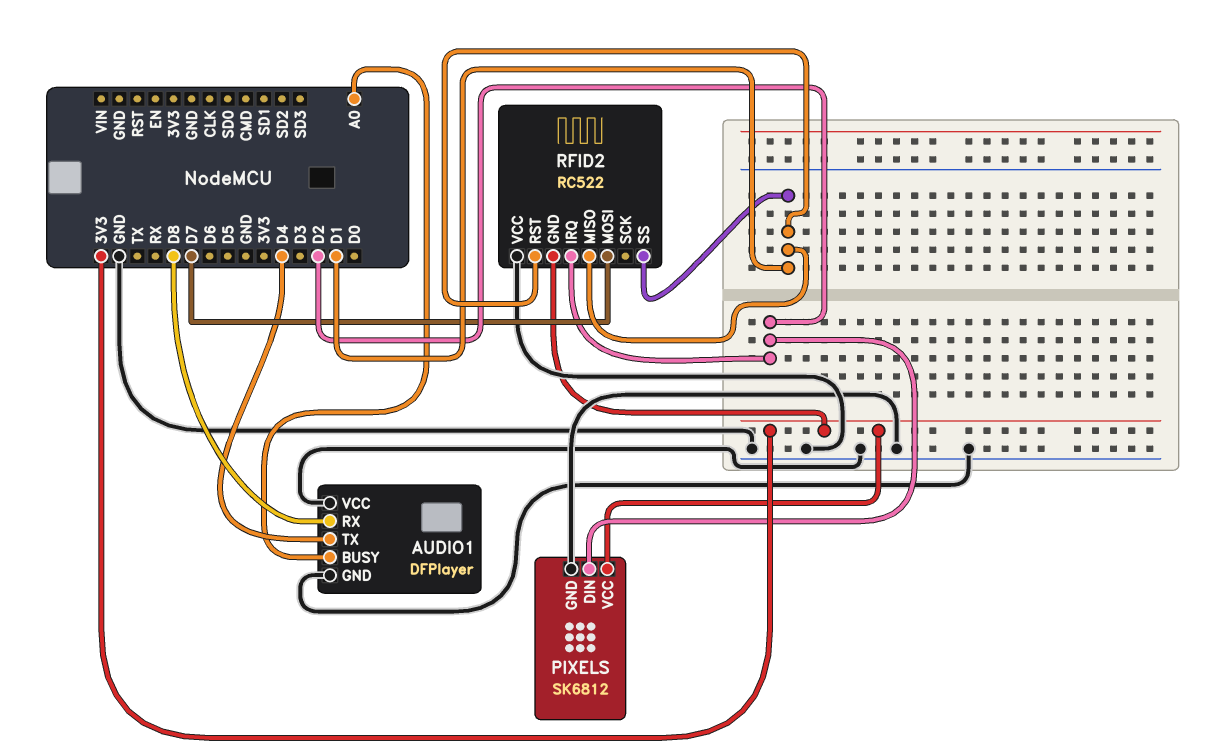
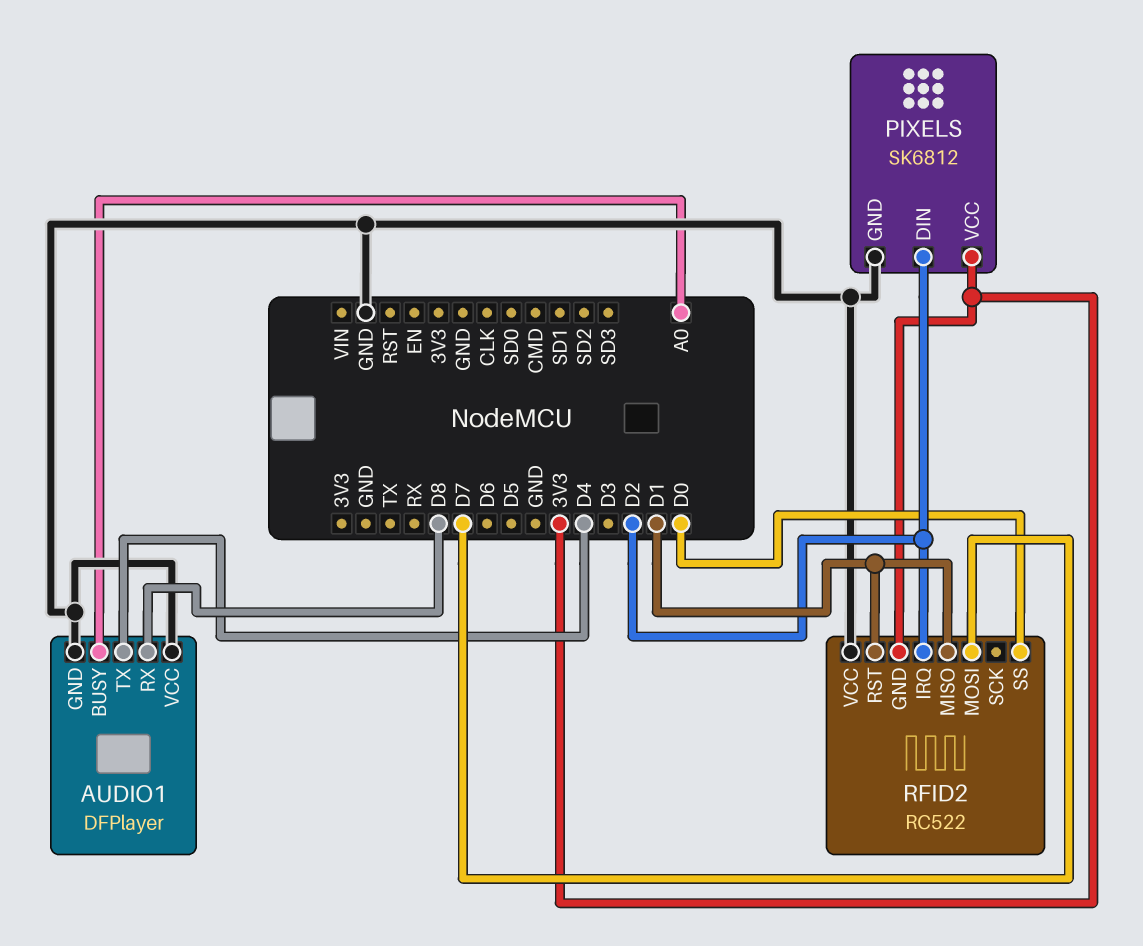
RFID2 pin SS: D1 -> D0

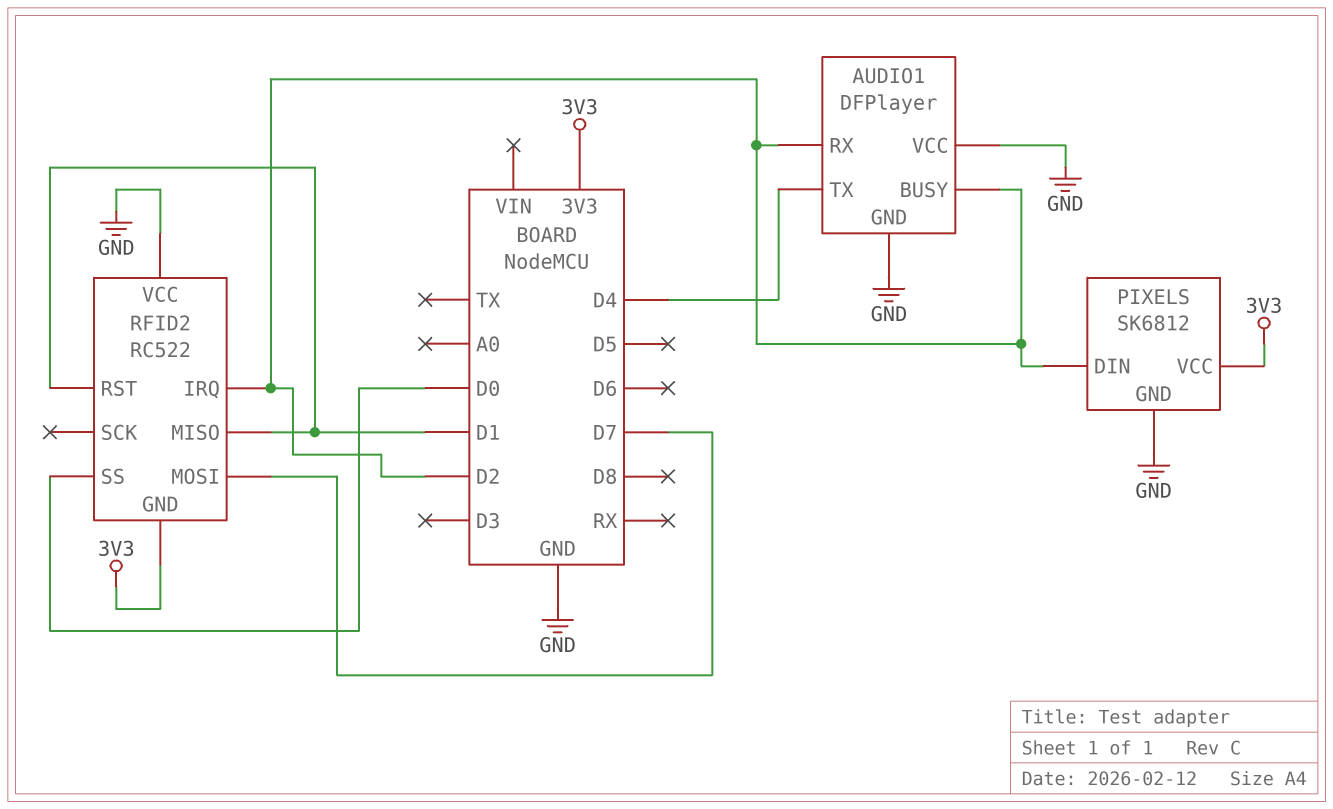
AUDIO1 pin BUSY: A0 -> D2
AUDIO1 pin RX: D8 -> D2

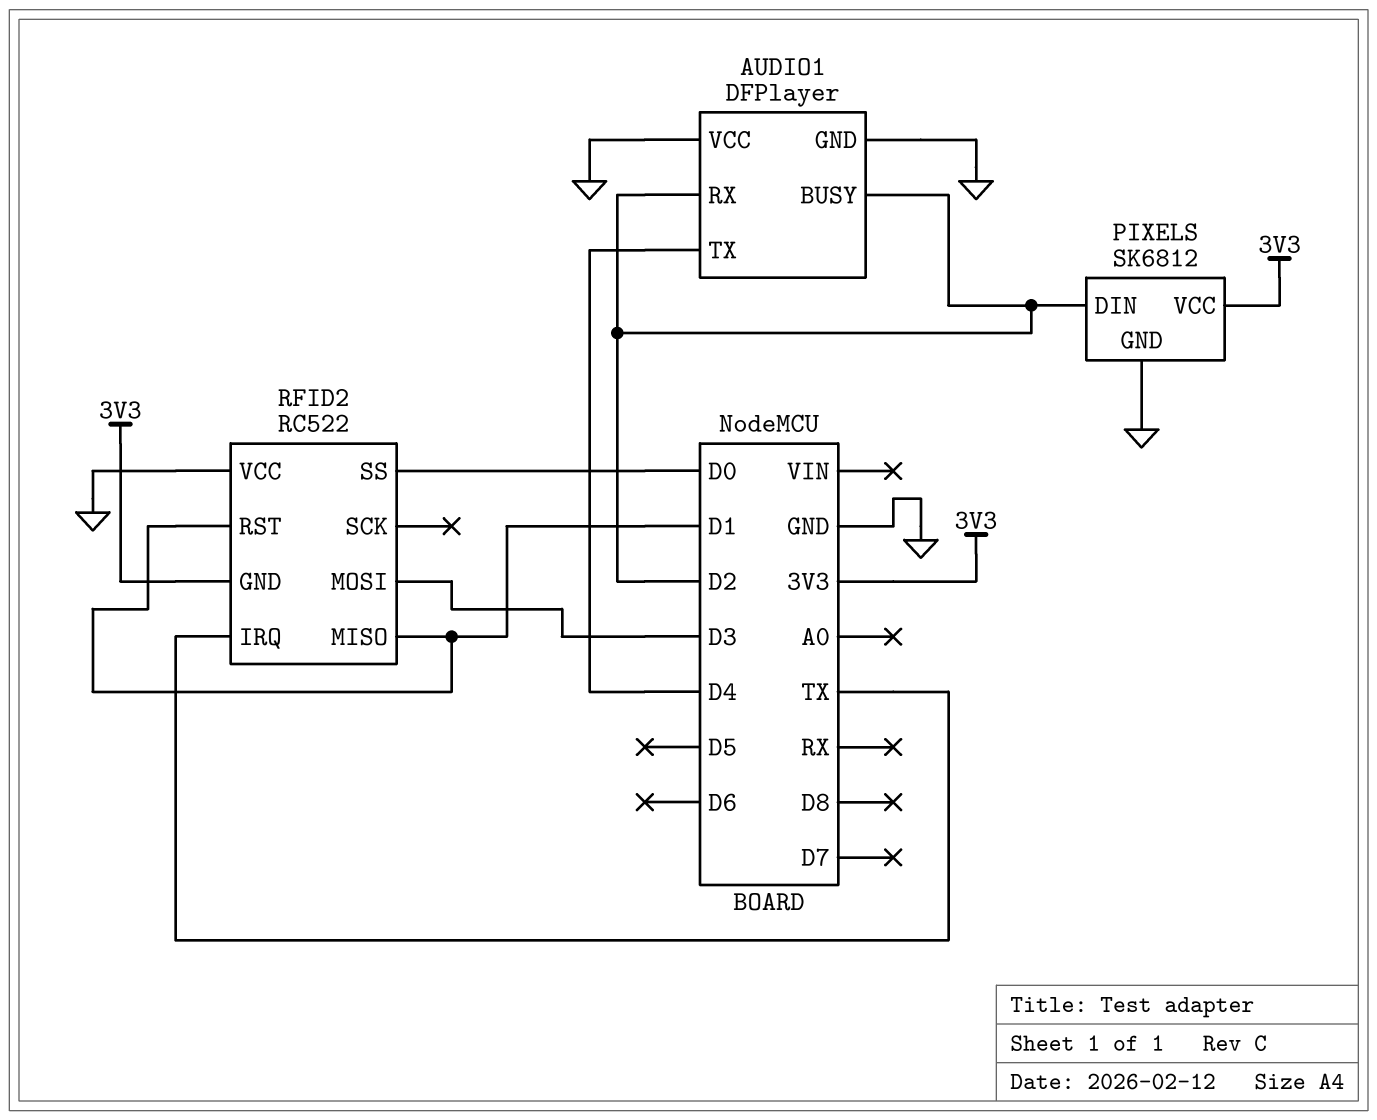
RFID2 pin IRQ: D2 -> TX
RFID2 pin MOSI: D7 -> D3

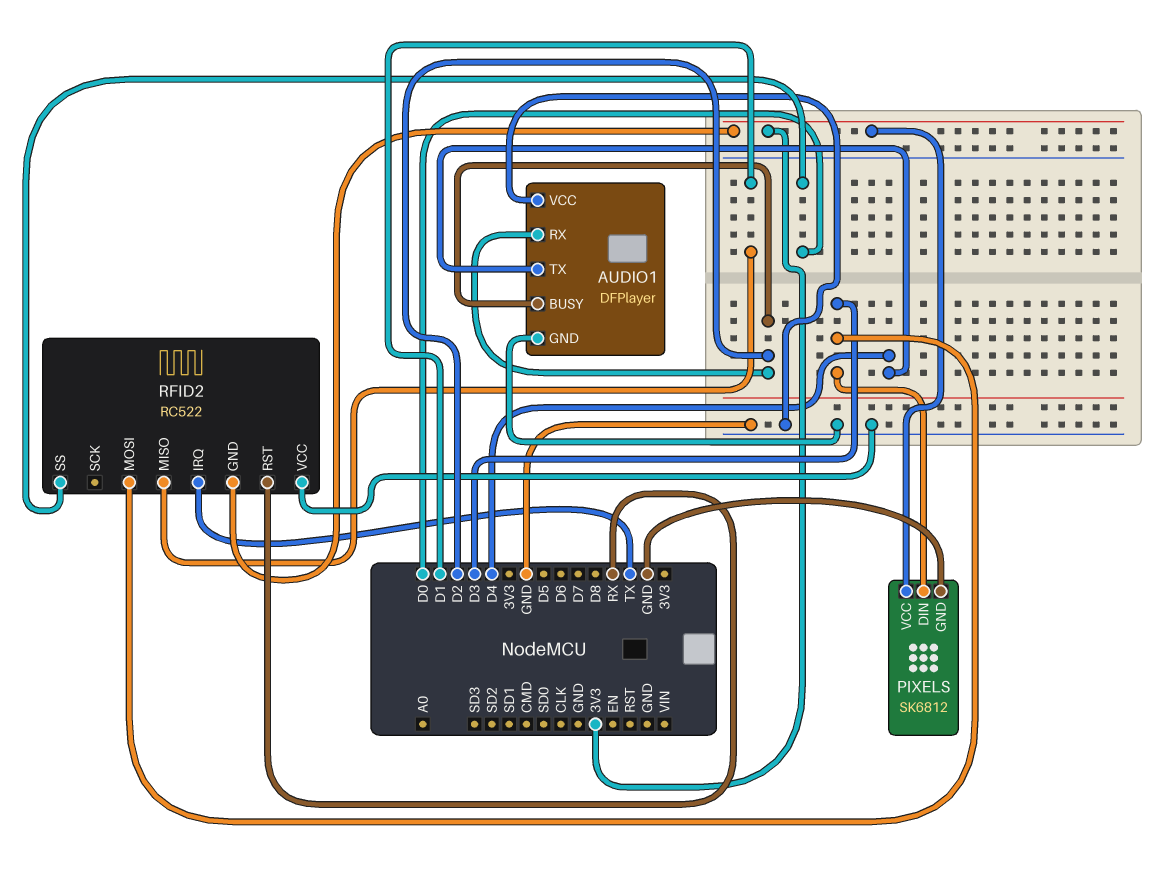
PIXELS pin DIN: D2 -> D3
RFID2 pin RST: D1 -> RX

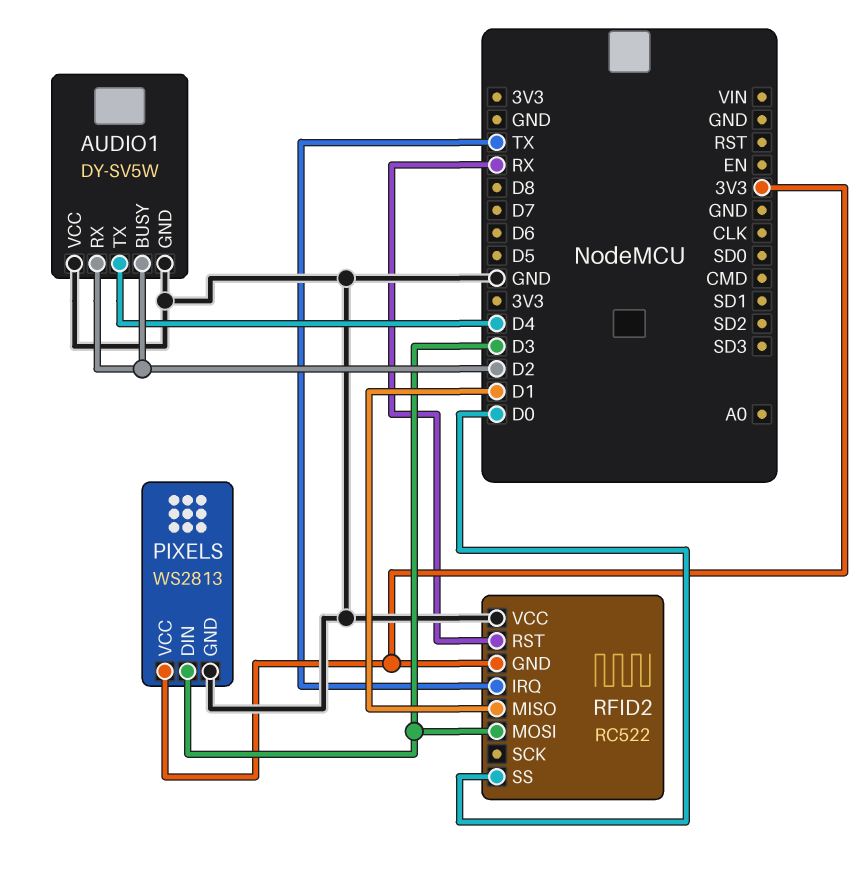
AUDIO1: DFPlayer -> DY-SV5W
PIXELS: SK6812 -> WS2813

